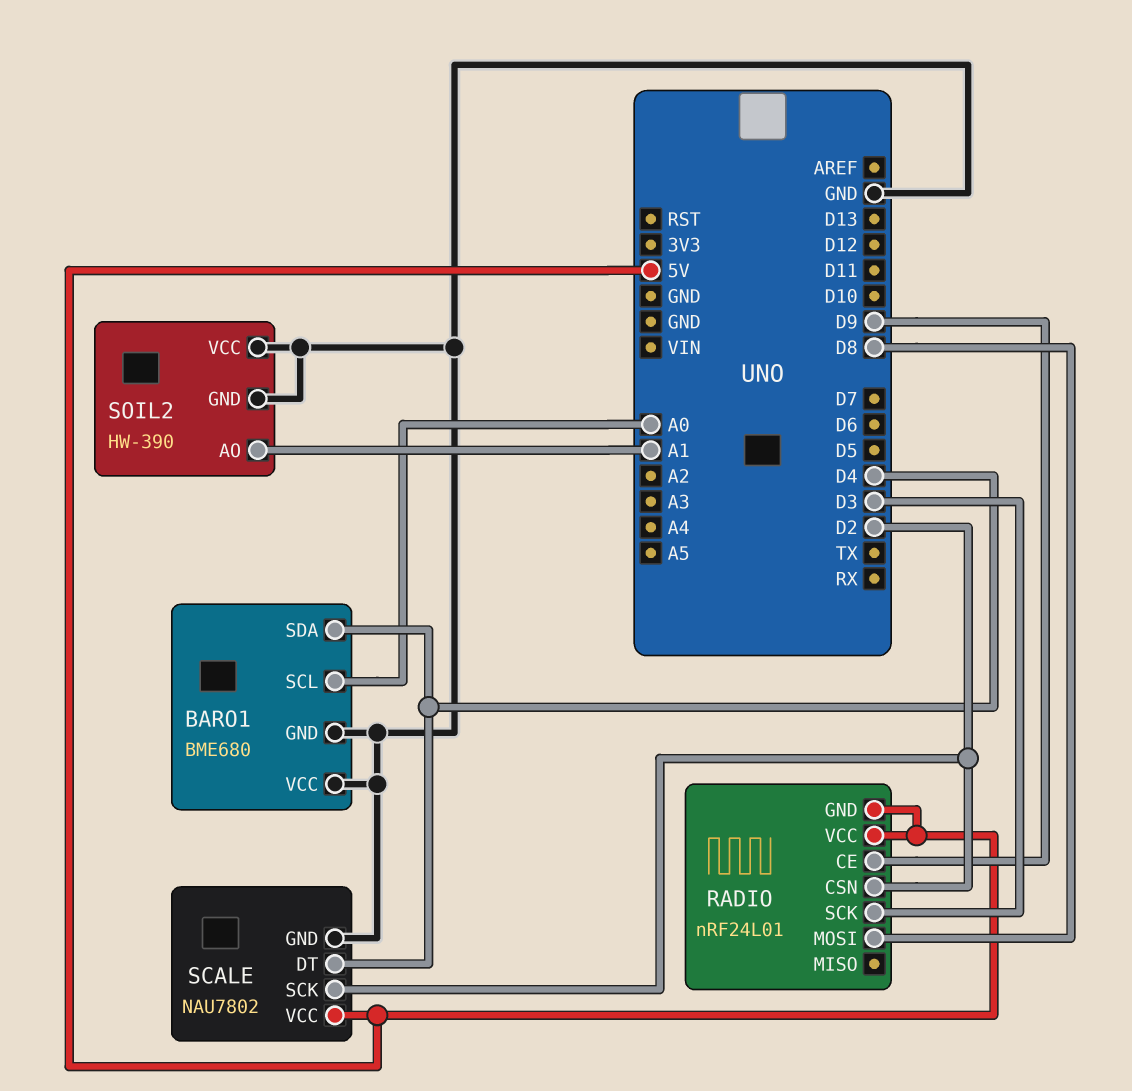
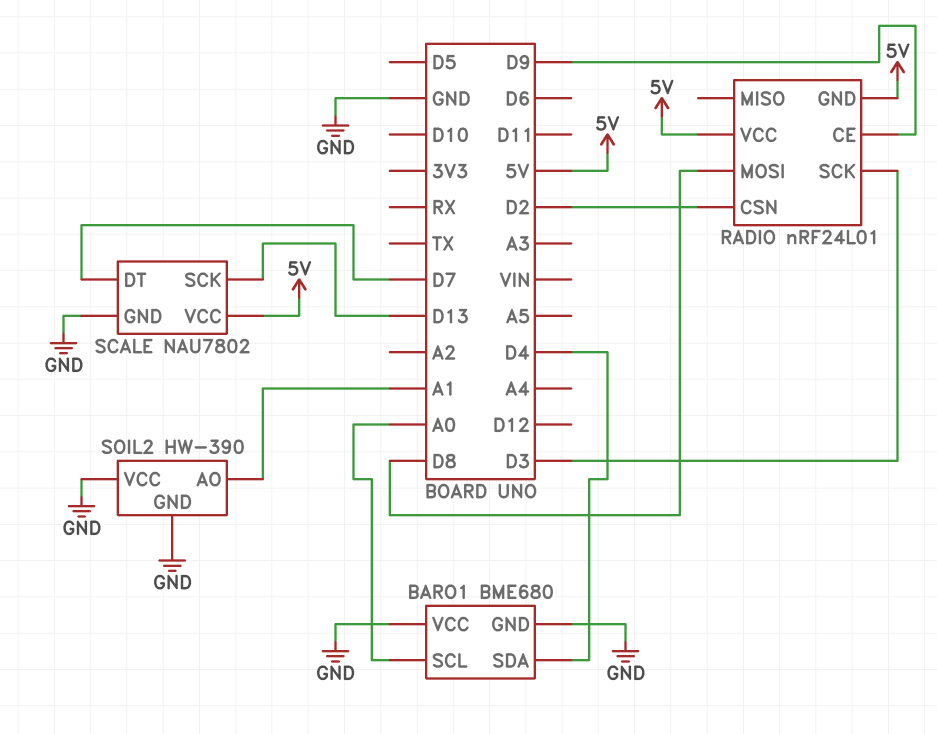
SCALE pin DT: D4 -> D7
SCALE pin SCK: D2 -> D13

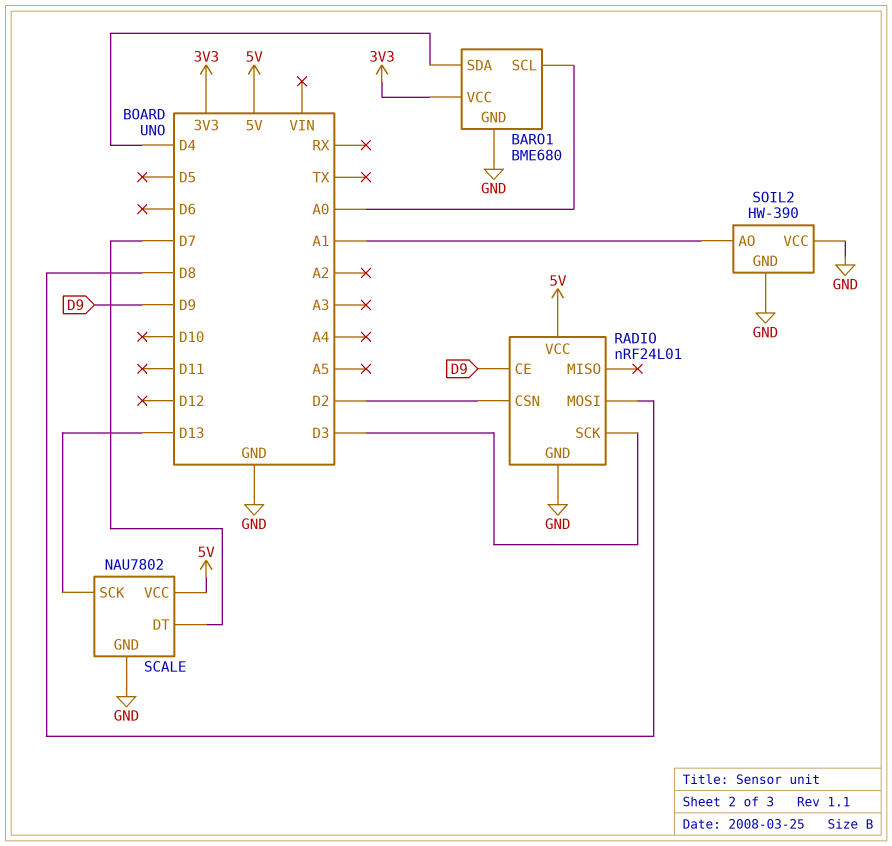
BARO1 pin VCC: GND -> 3V3
RADIO pin GND: 5V -> GND

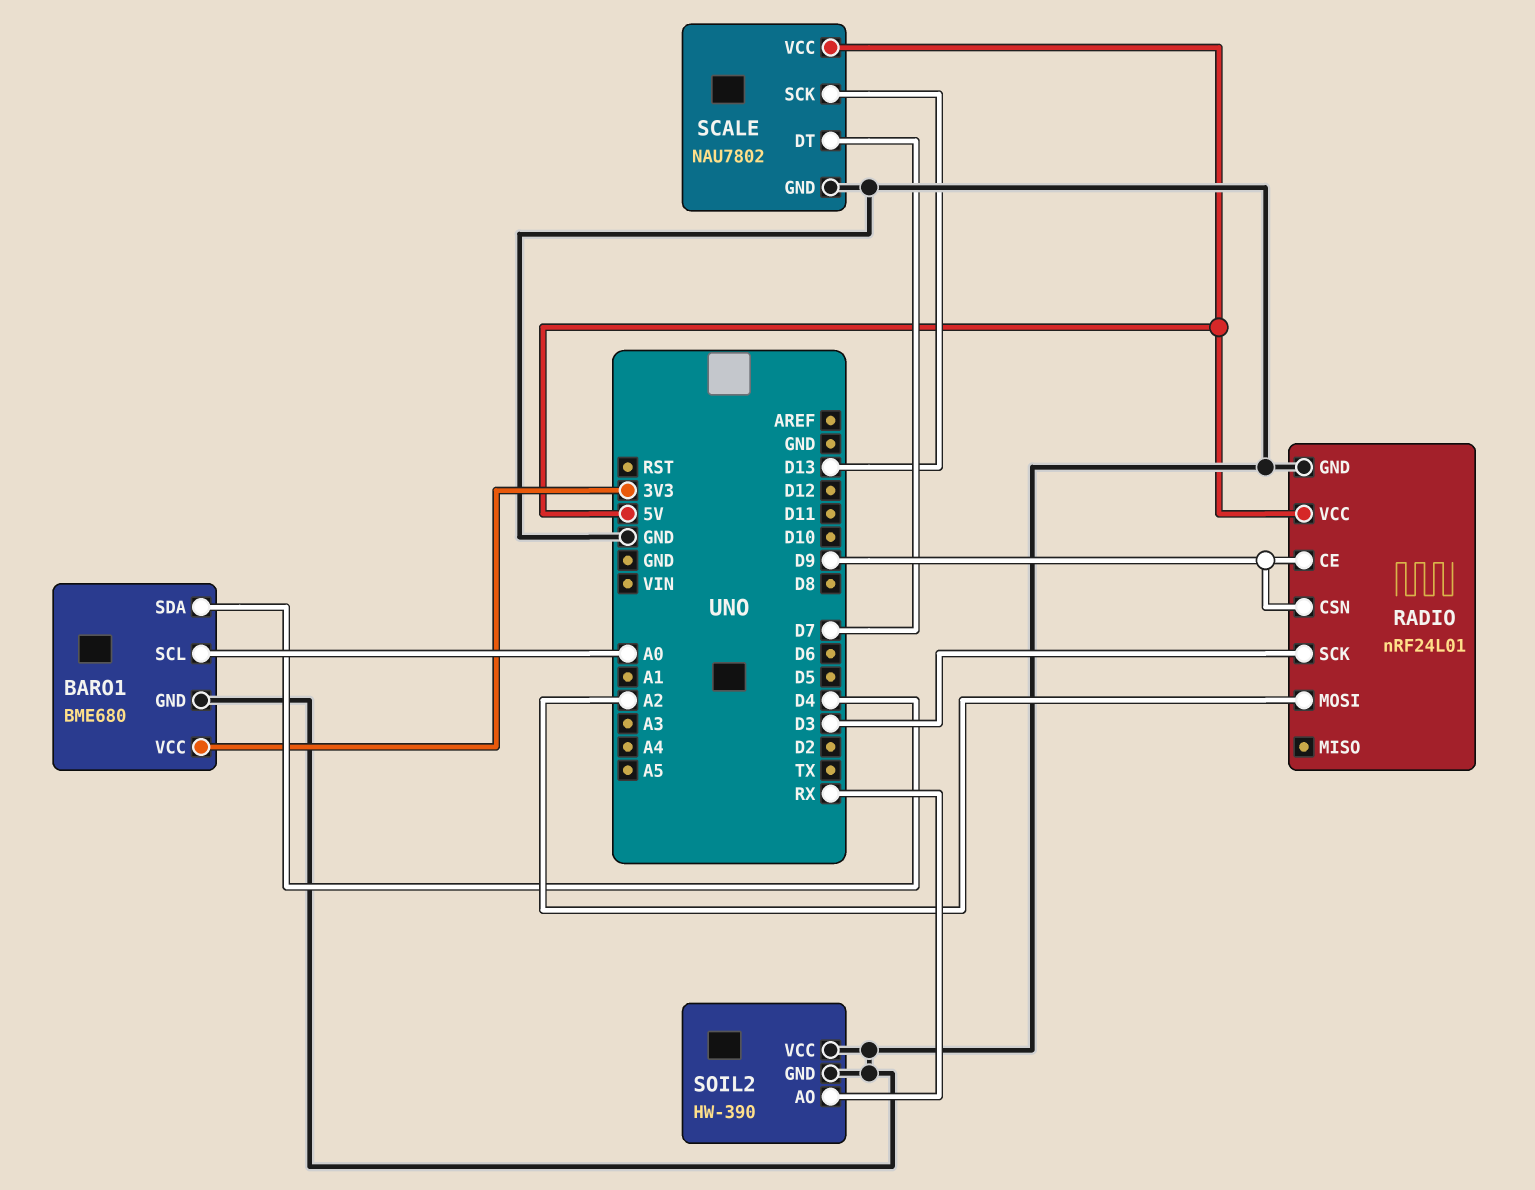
RADIO pin CSN: D2 -> D9
RADIO pin MOSI: D8 -> A2
SOIL2 pin AO: A1 -> RX

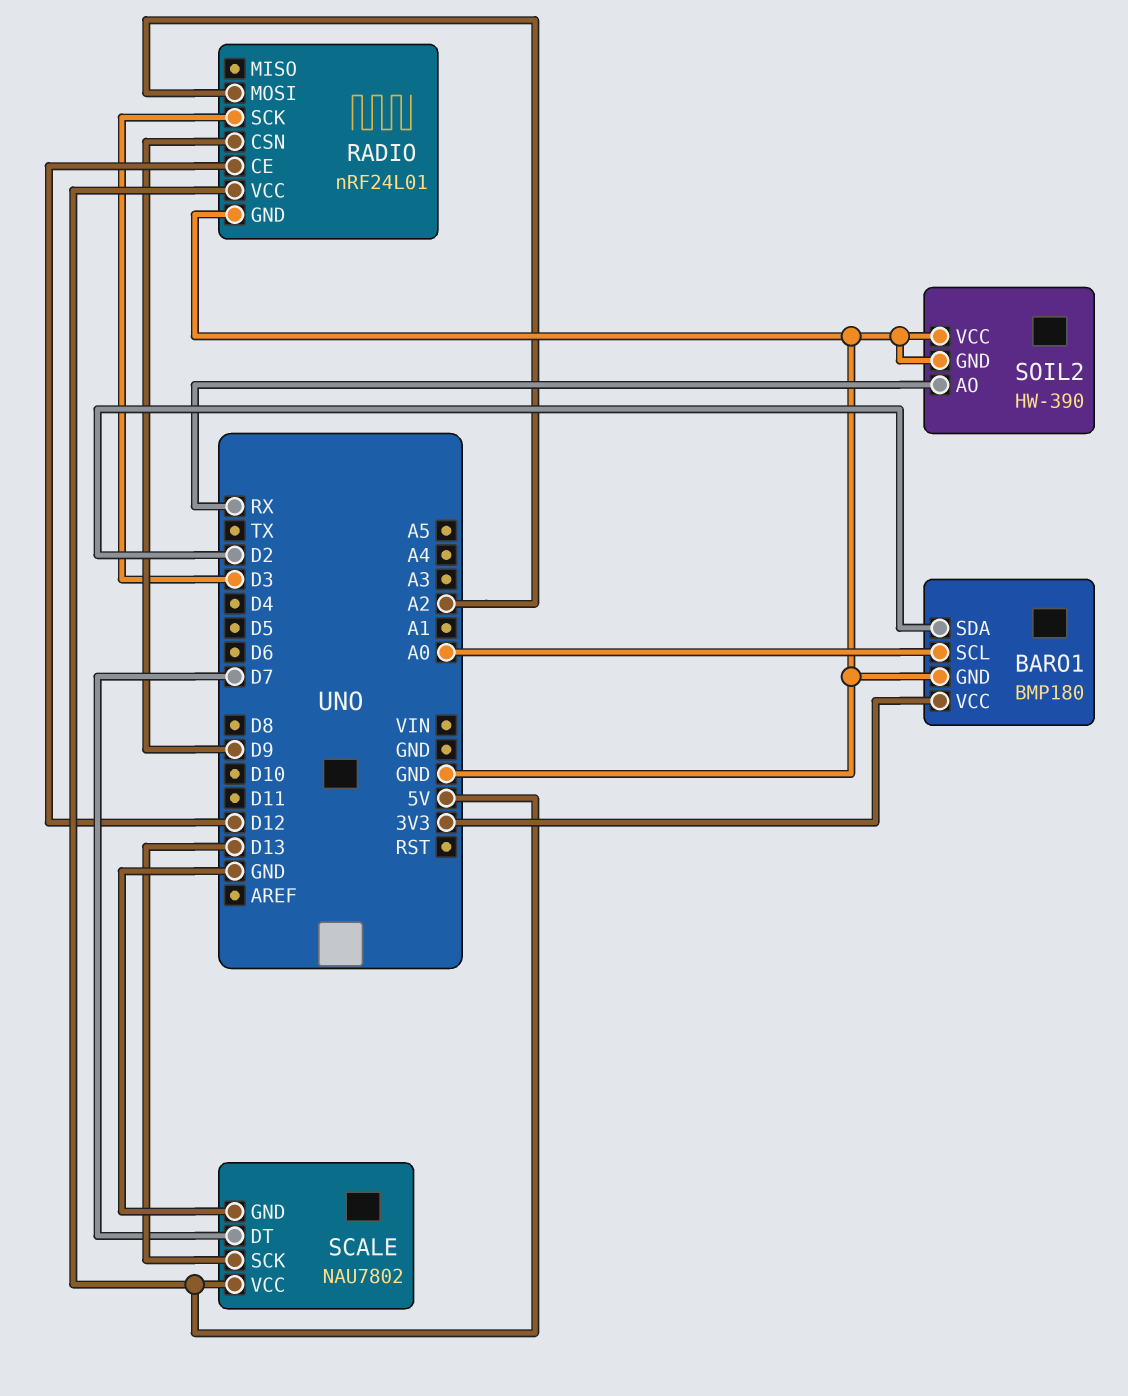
BARO1: BME680 -> BMP180
BARO1 pin SDA: D4 -> D2
RADIO pin CE: D9 -> D12

